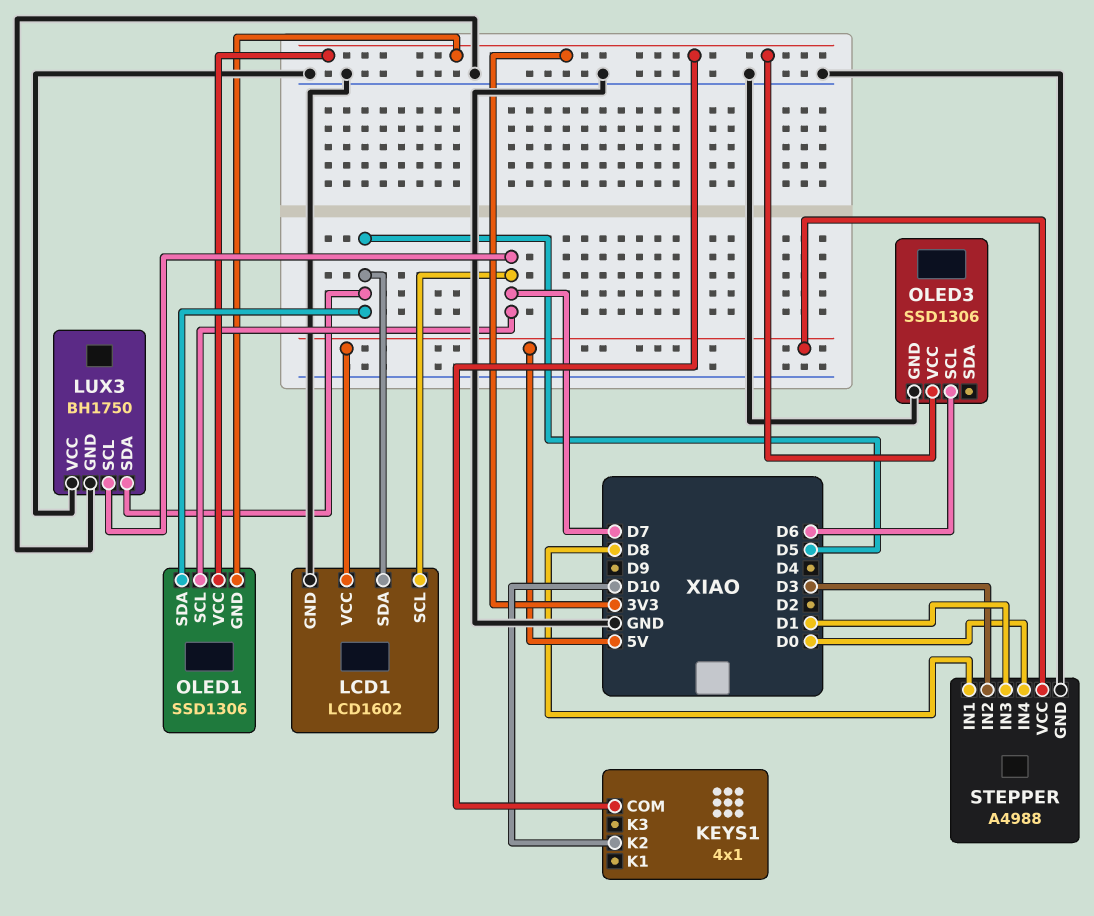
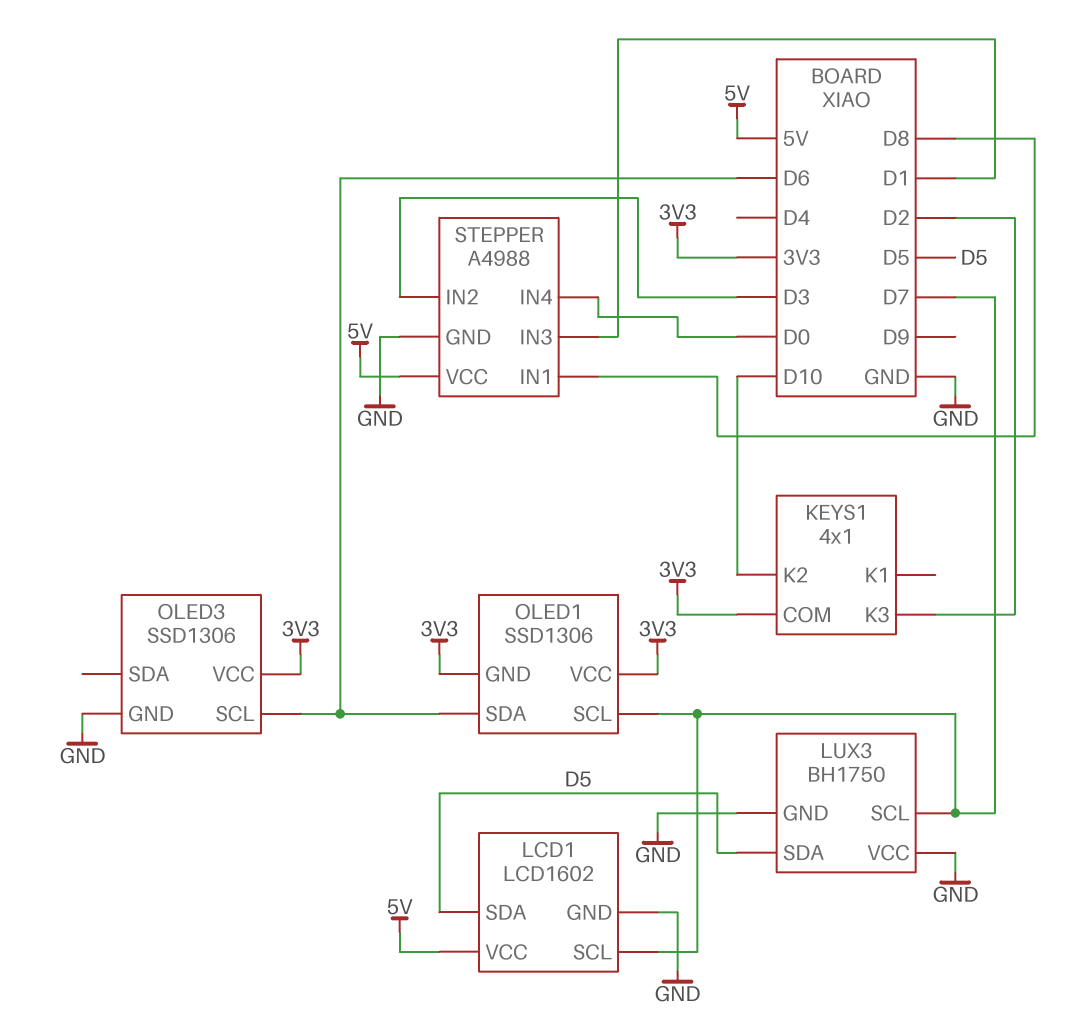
KEYS1 pin K3: none -> D2
OLED1 pin SDA: D5 -> D6

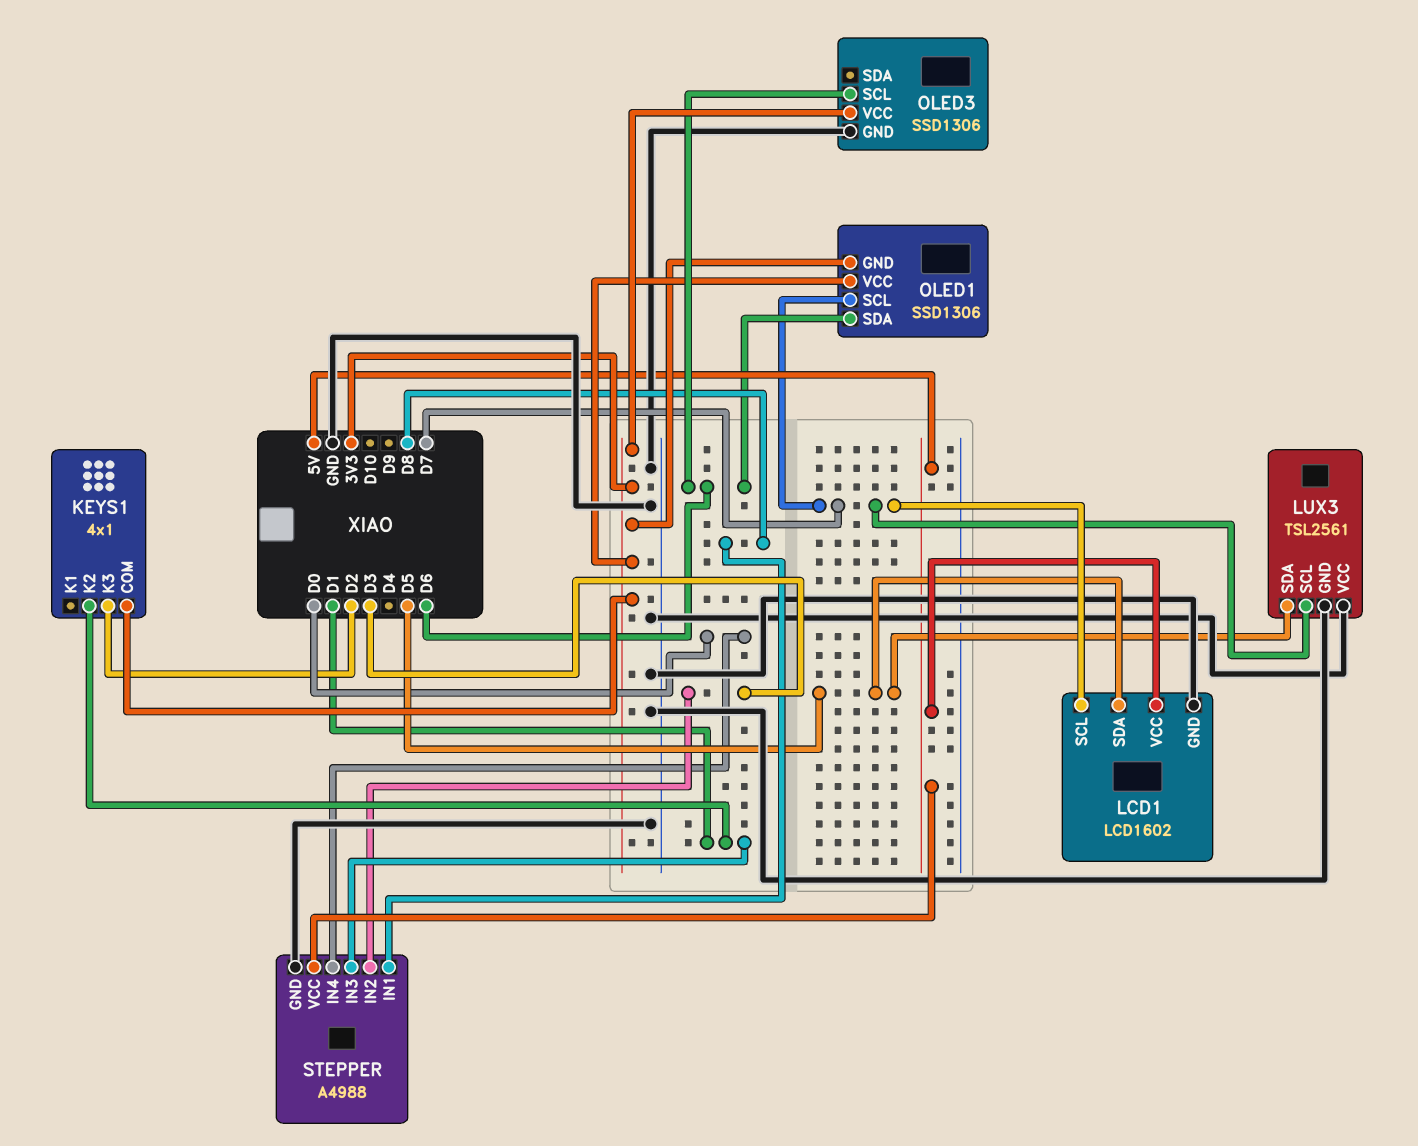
KEYS1 pin K2: D10 -> D1
LUX3: BH1750 -> TSL2561

